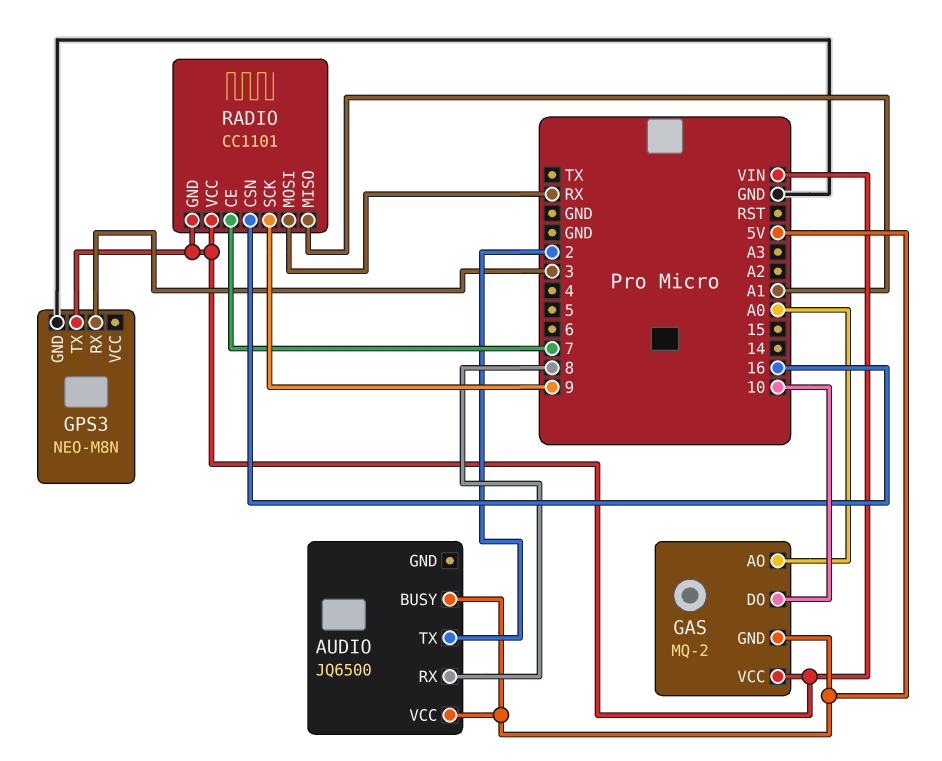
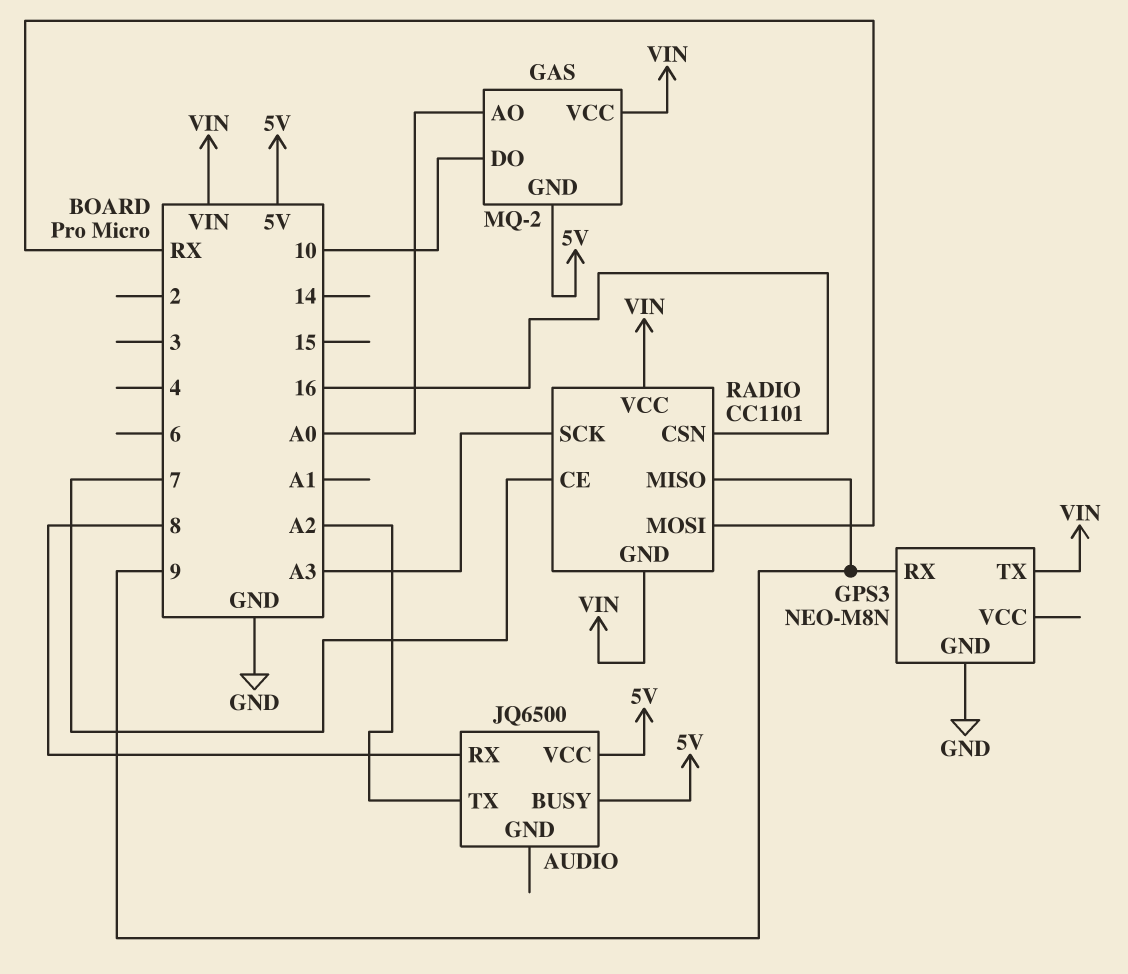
AUDIO pin TX: 2 -> A2
GPS3 pin RX: 3 -> 9
RADIO pin MISO: A1 -> 9
RADIO pin SCK: 9 -> A3

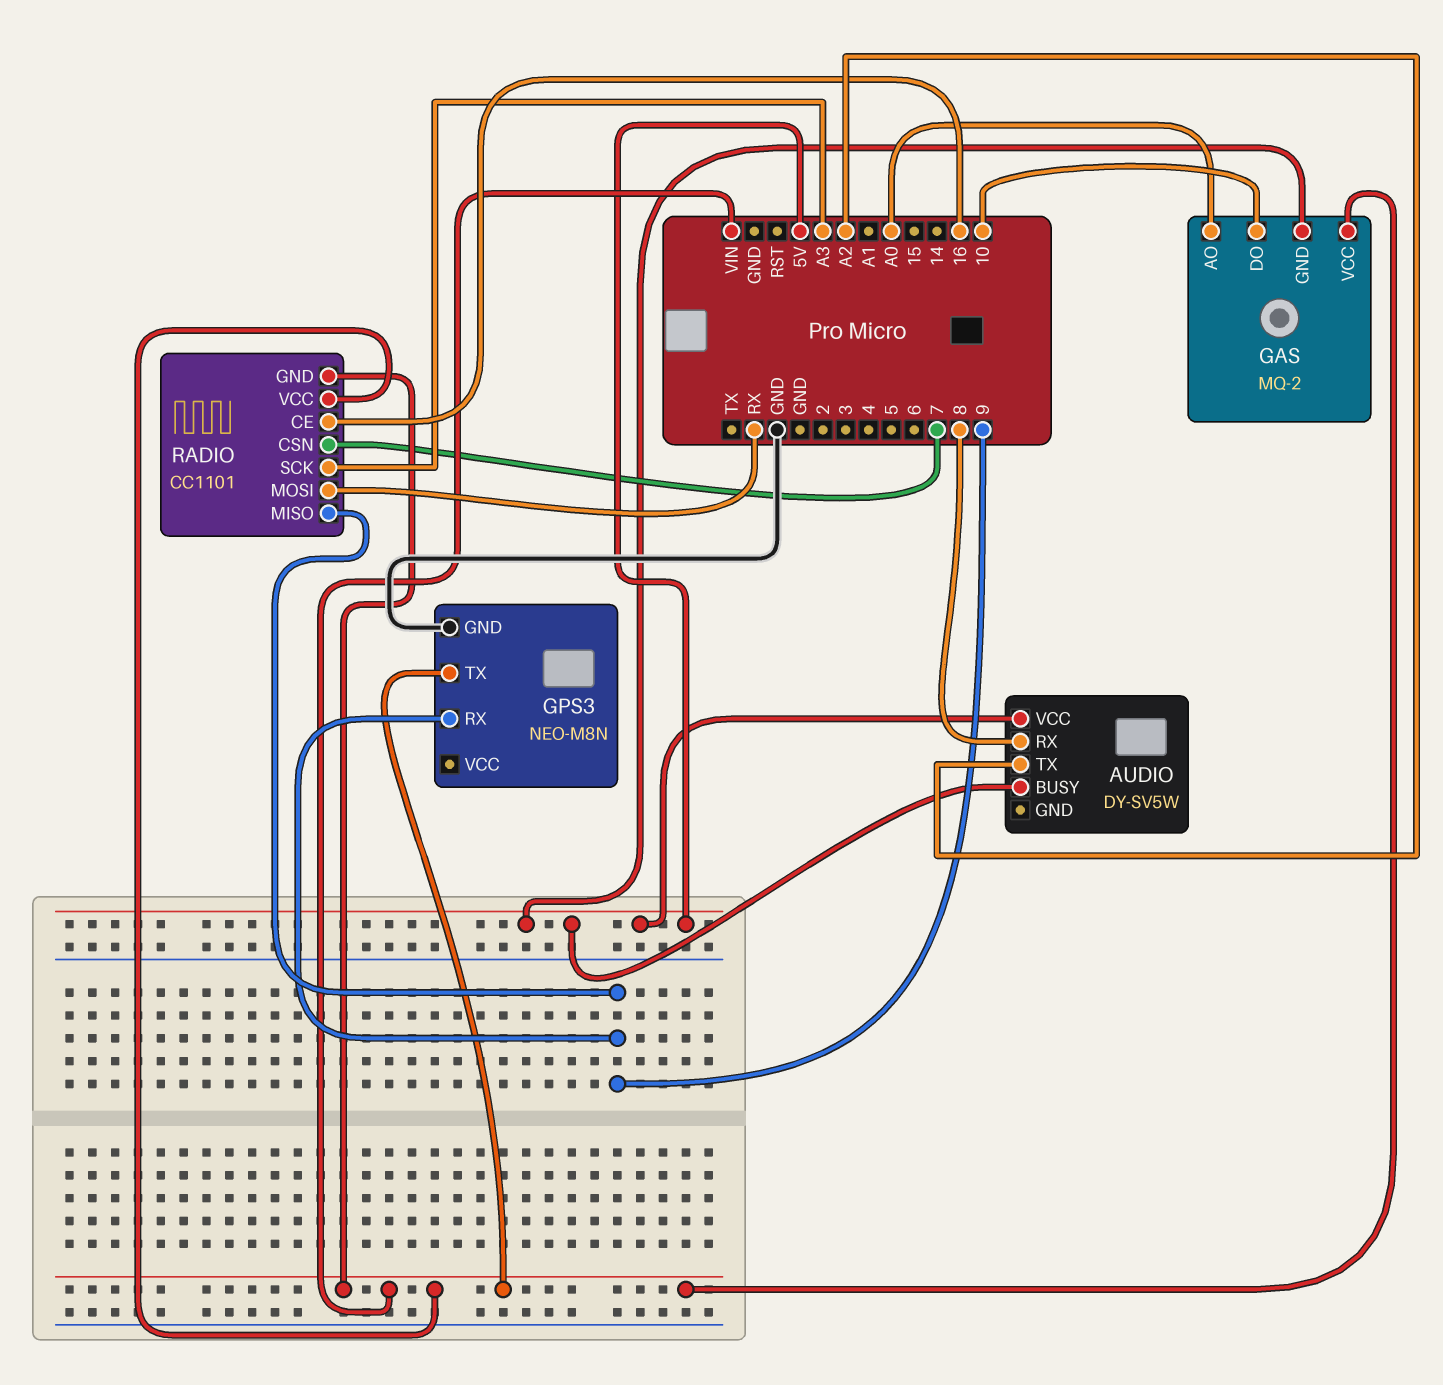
AUDIO: JQ6500 -> DY-SV5W
RADIO pin CE: 7 -> 16
RADIO pin CSN: 16 -> 7

